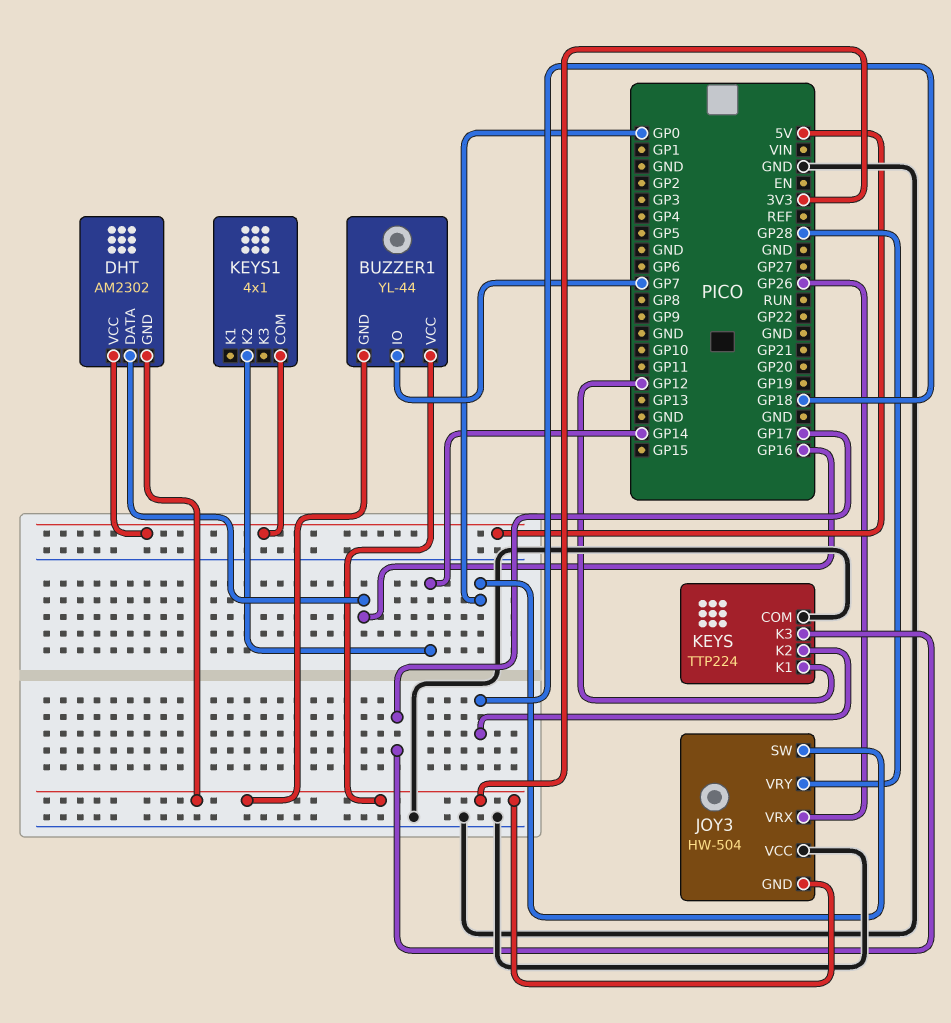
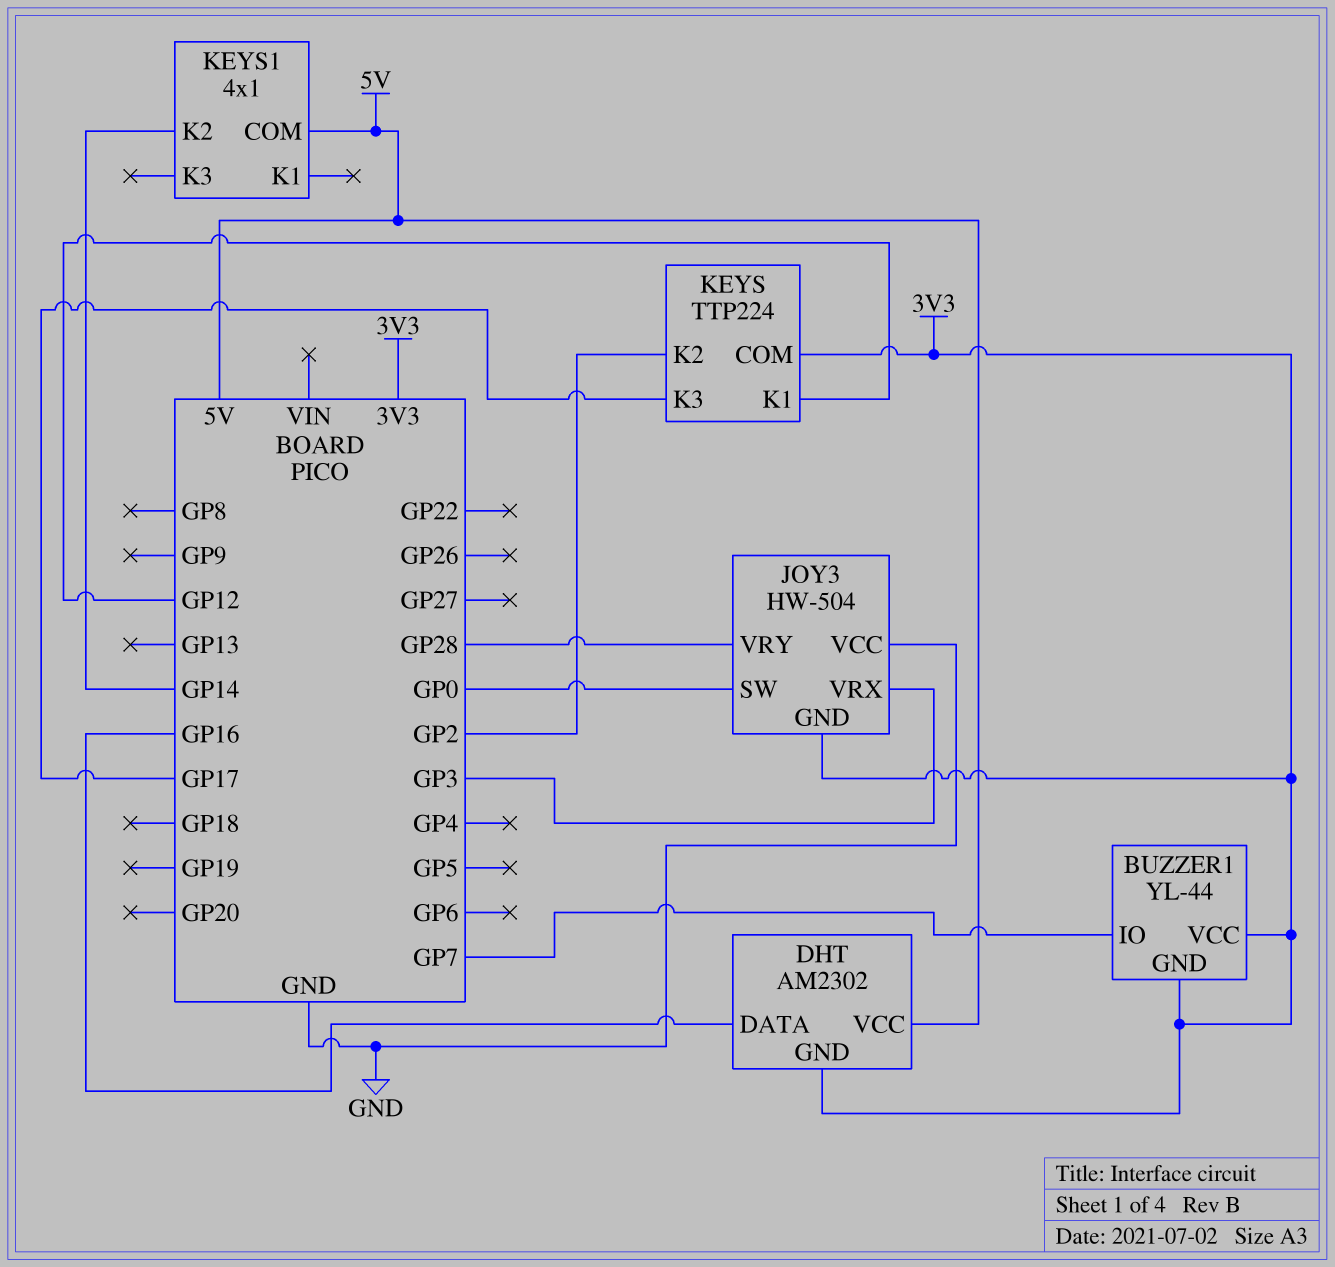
JOY3 pin VRX: GP26 -> GP3
KEYS pin COM: GND -> 3V3
KEYS pin K2: GP18 -> GP2

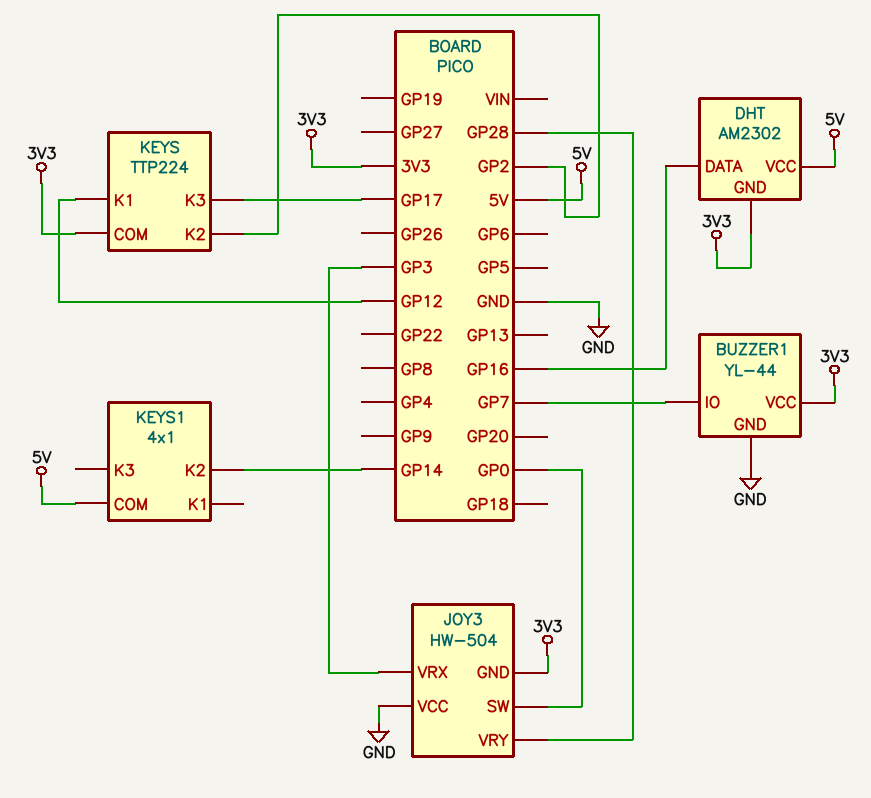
BUZZER1 pin GND: 3V3 -> GND

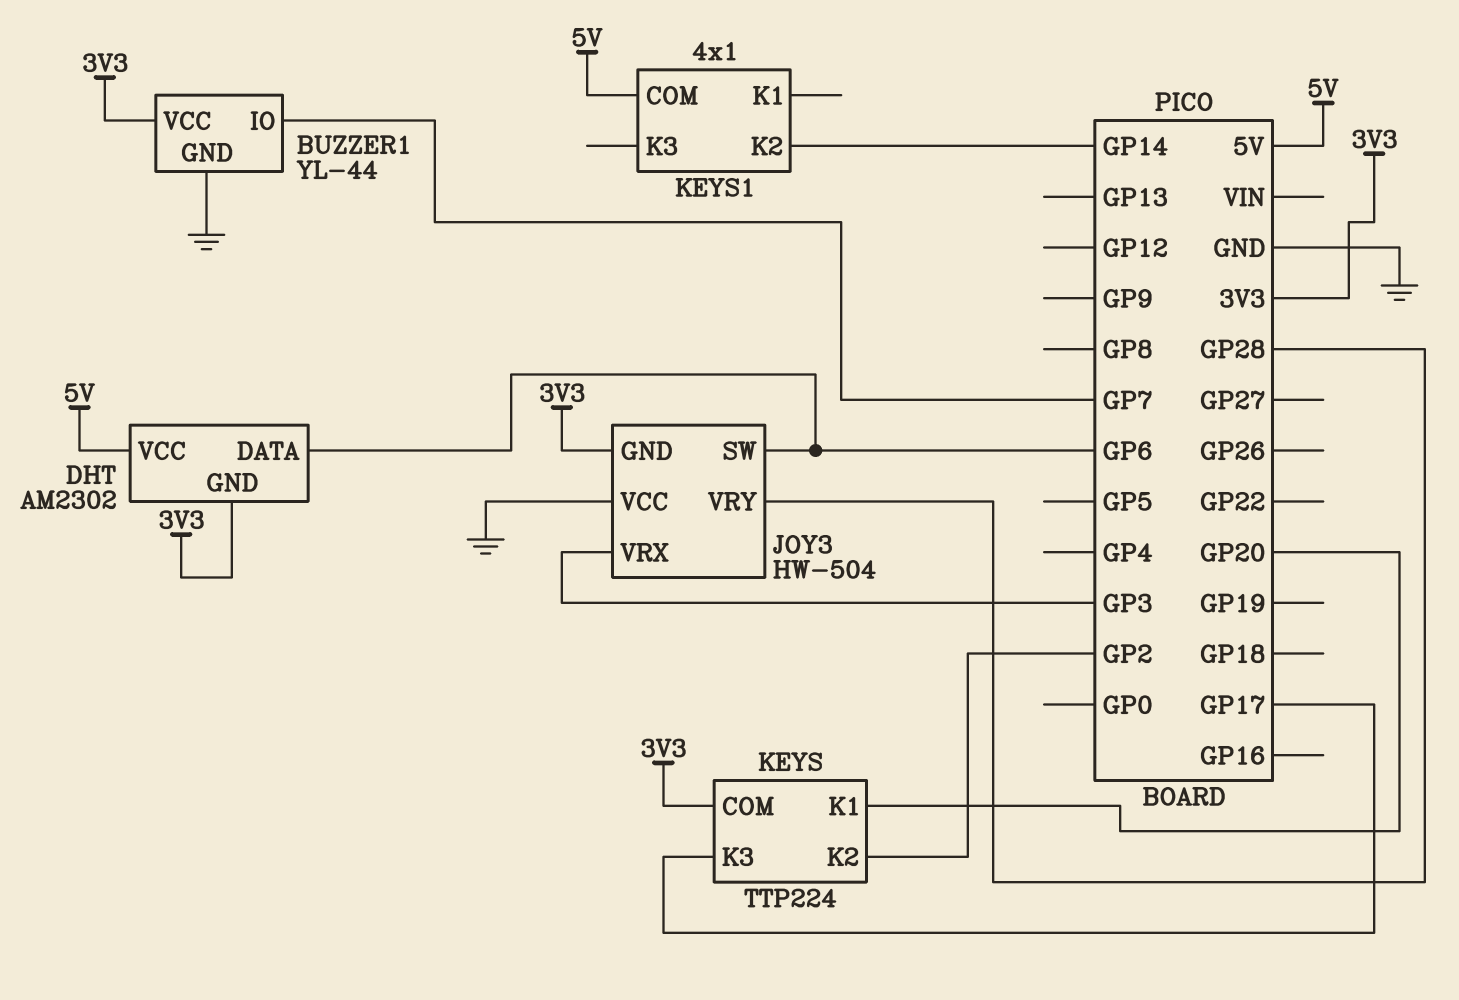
DHT pin DATA: GP16 -> GP6
JOY3 pin SW: GP0 -> GP6
KEYS pin K1: GP12 -> GP20

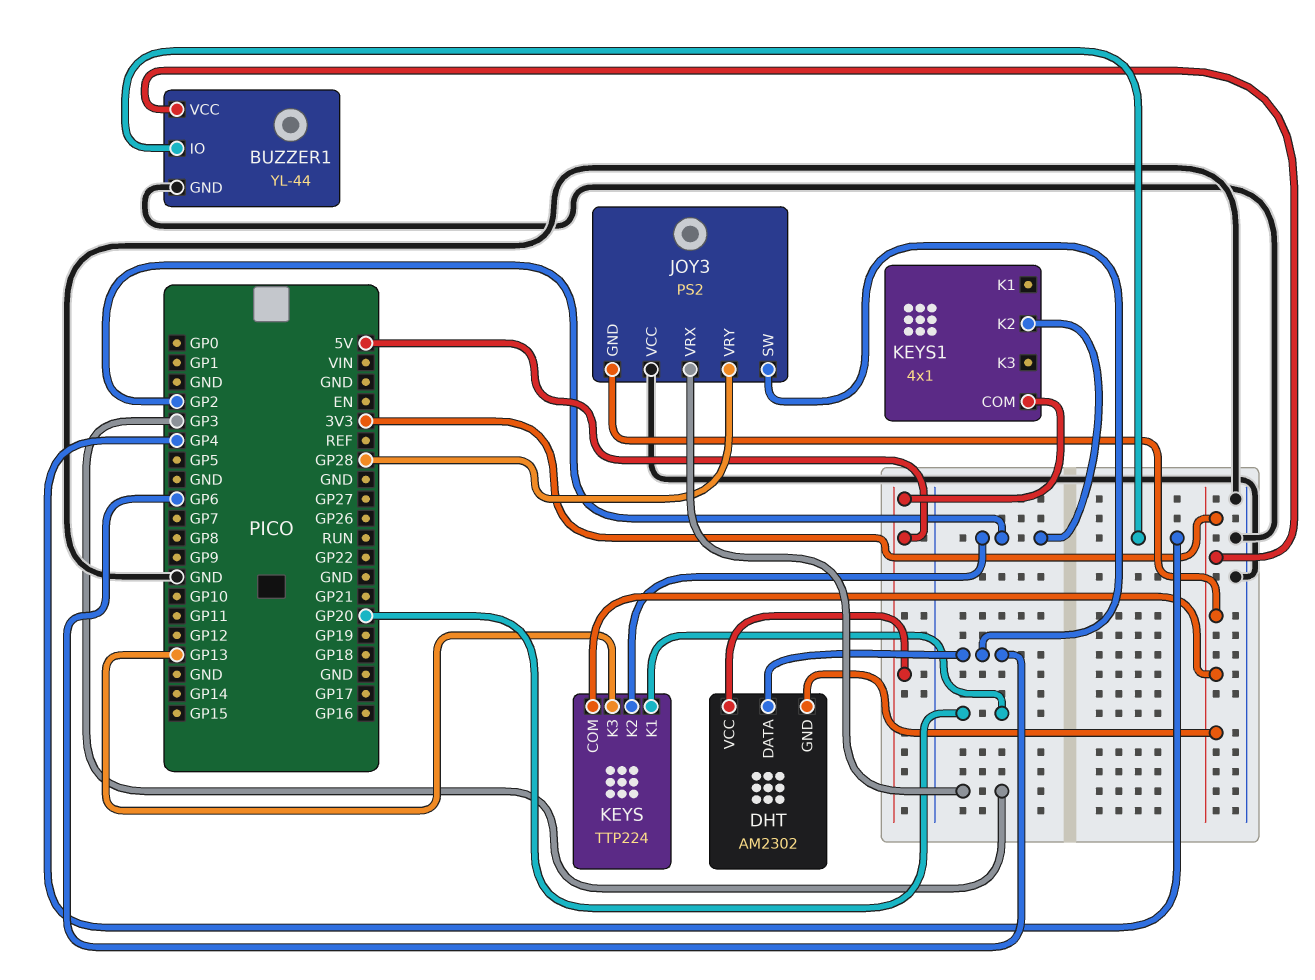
BUZZER1 pin IO: GP7 -> GP4
JOY3: HW-504 -> PS2
KEYS pin K3: GP17 -> GP13
KEYS1 pin K2: GP14 -> GP2

